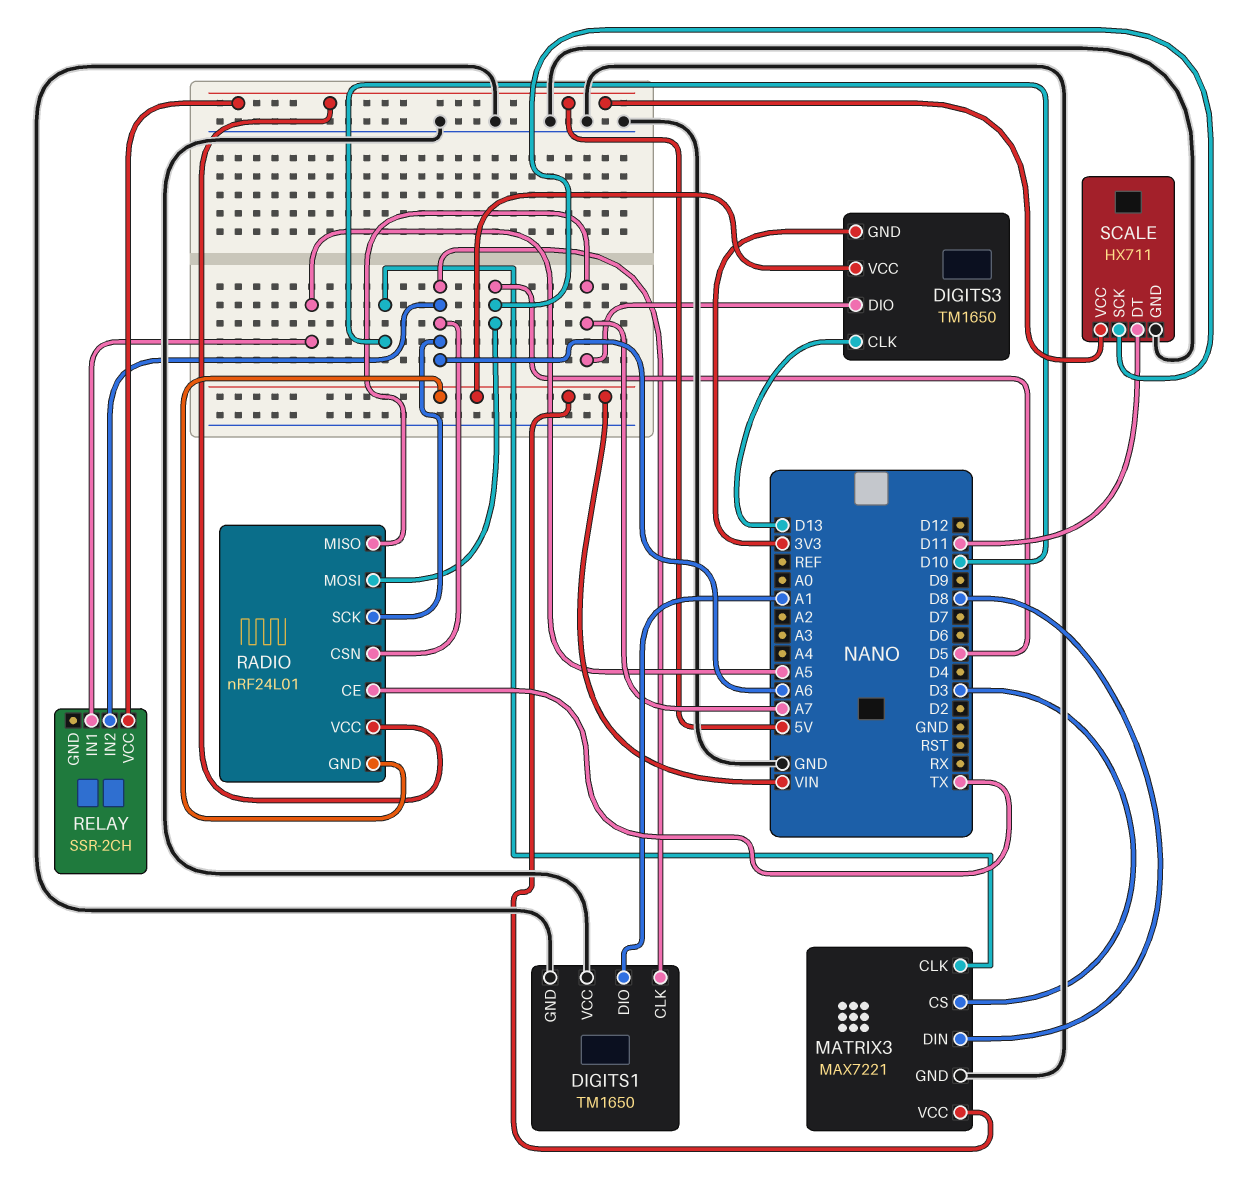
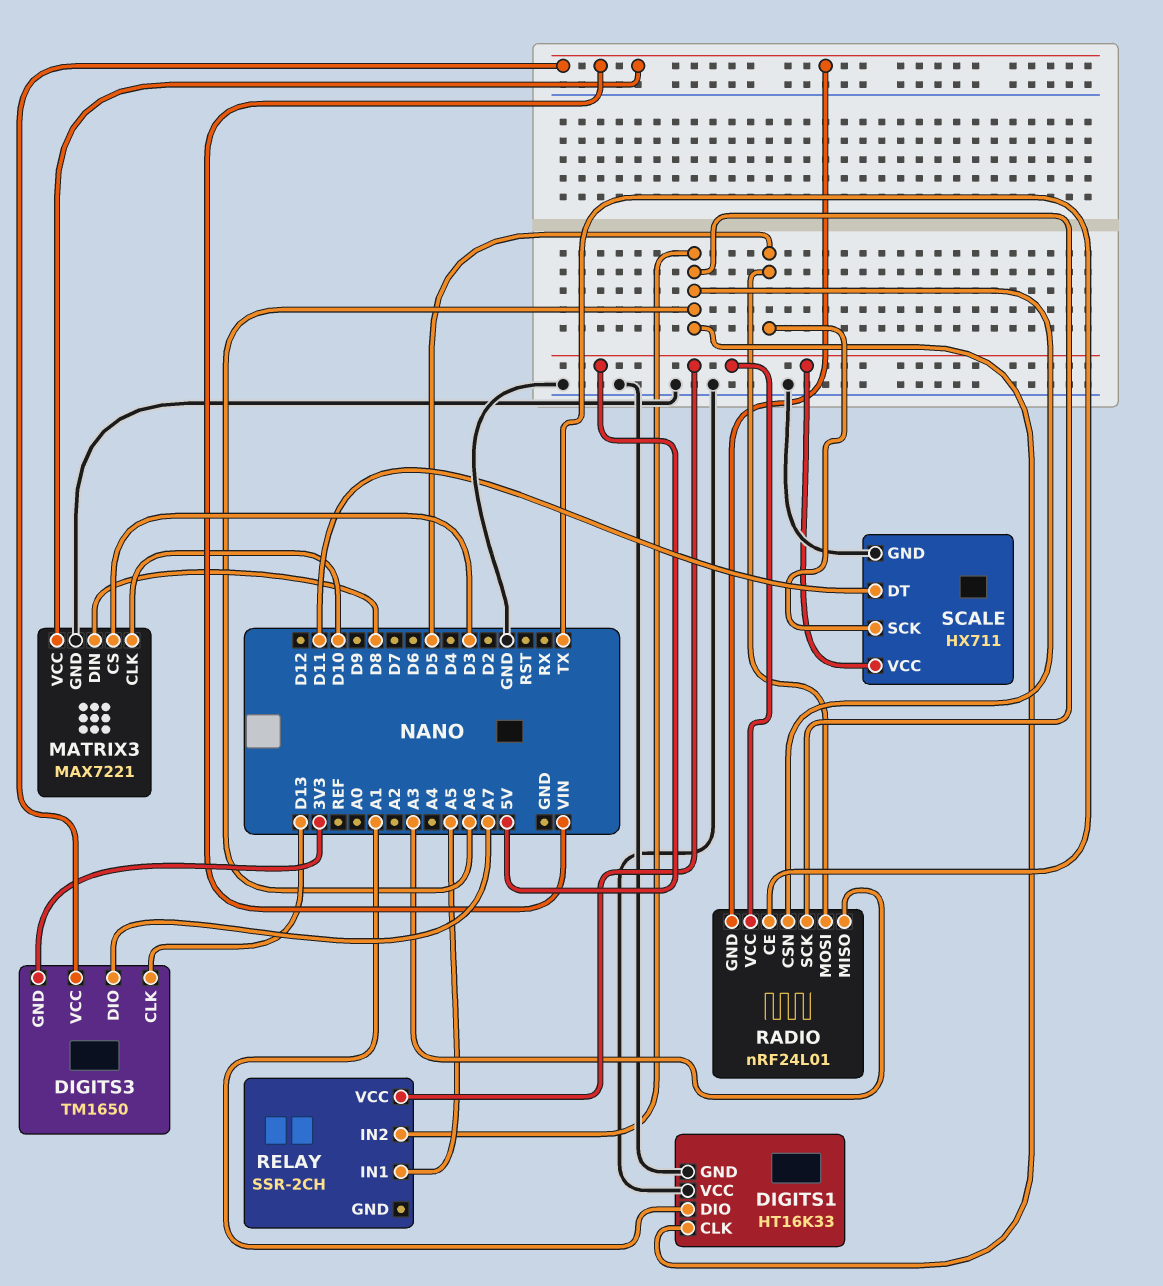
DIGITS1: TM1650 -> HT16K33
RADIO pin MISO: A7 -> A3

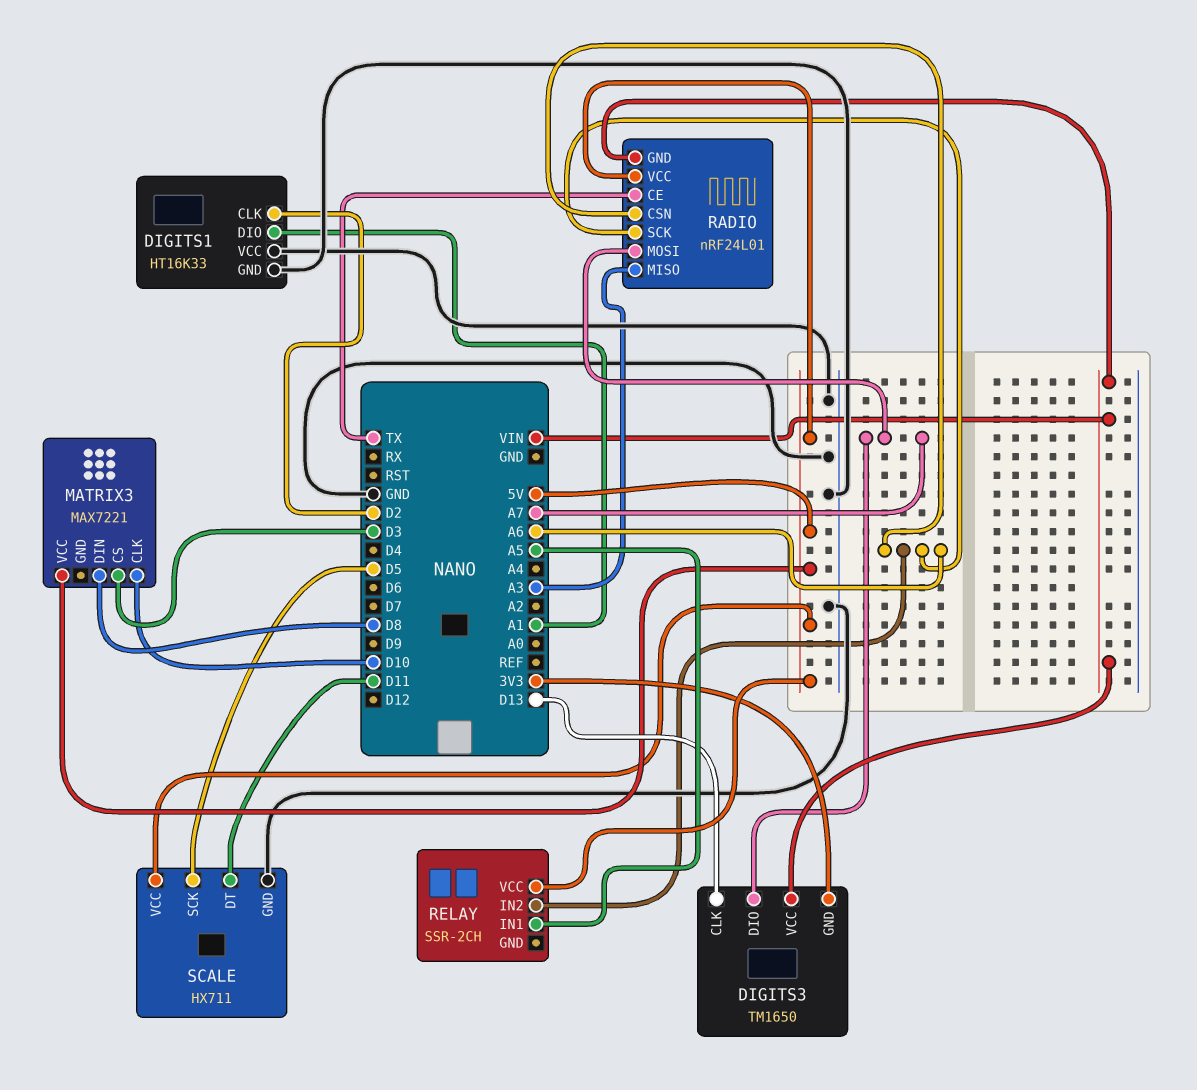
DIGITS1 pin CLK: A6 -> D2
MATRIX3 pin GND: GND -> none
MATRIX3 pin VCC: VIN -> 5V
RADIO pin MOSI: D5 -> A7

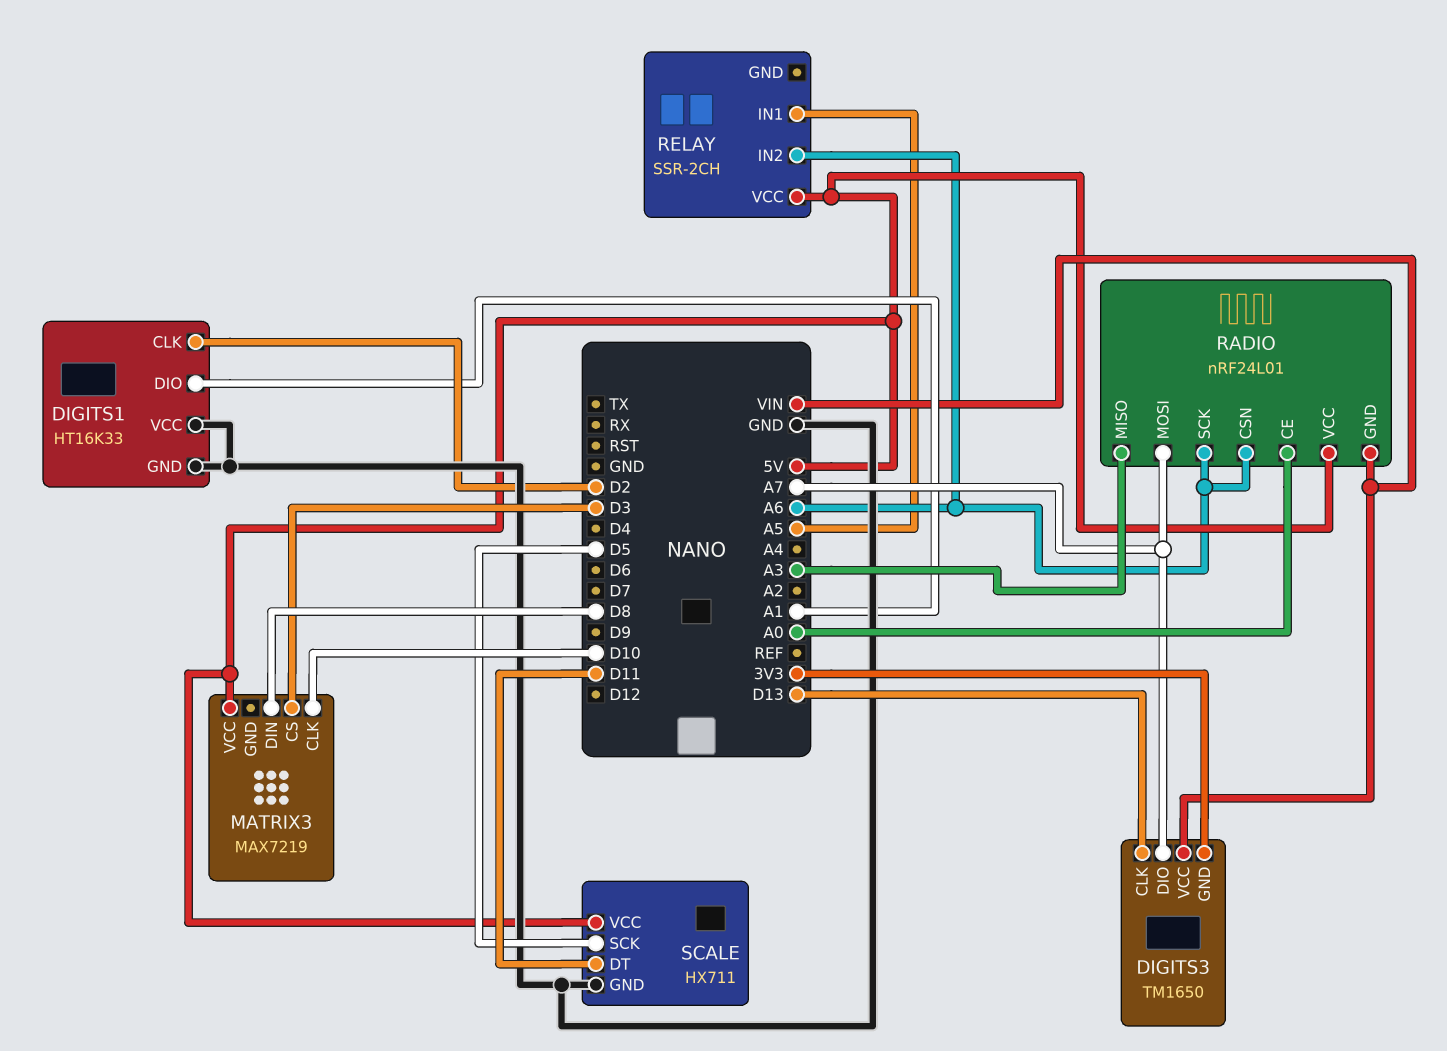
MATRIX3: MAX7221 -> MAX7219
RADIO pin CE: TX -> A0

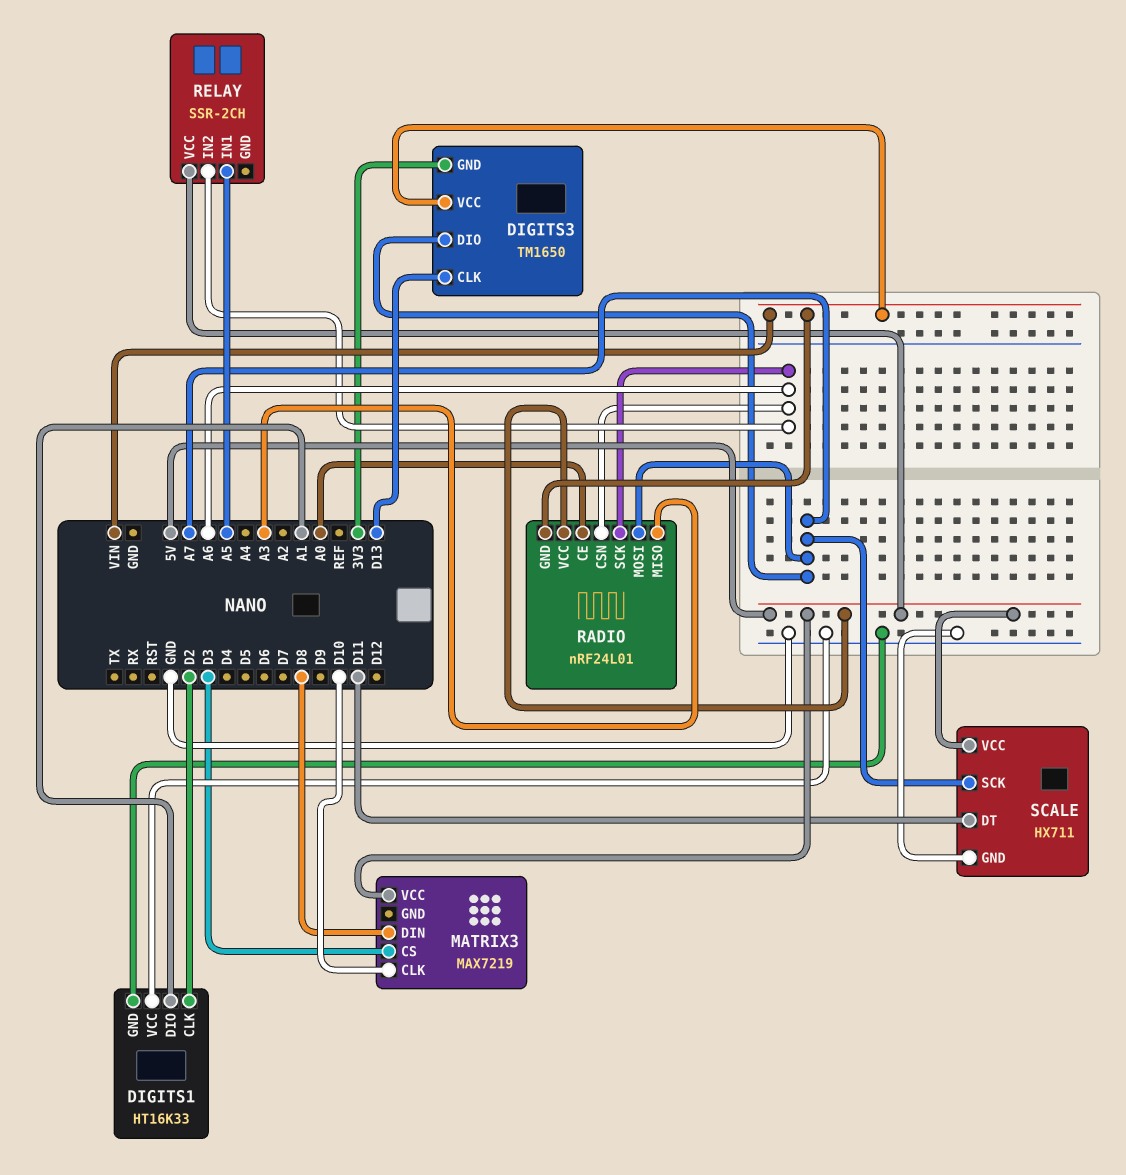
SCALE pin SCK: D5 -> A7

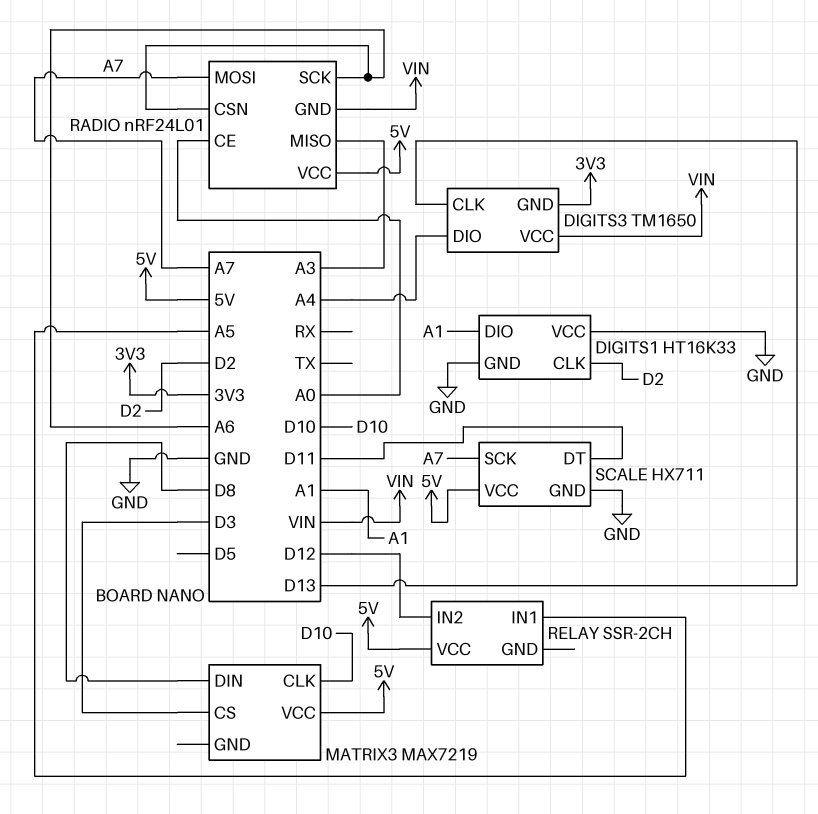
DIGITS3 pin DIO: A7 -> A4
RELAY pin IN2: A6 -> D12

